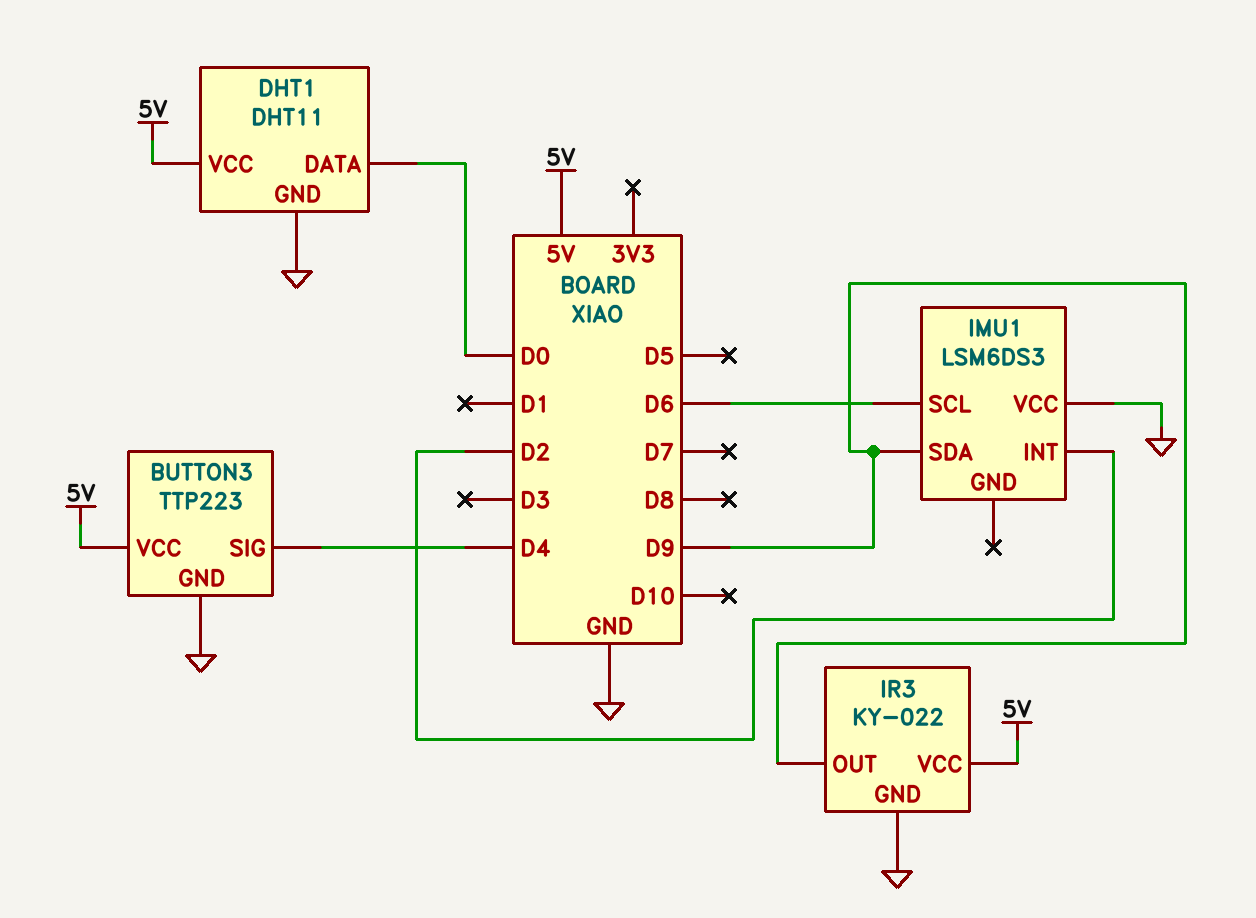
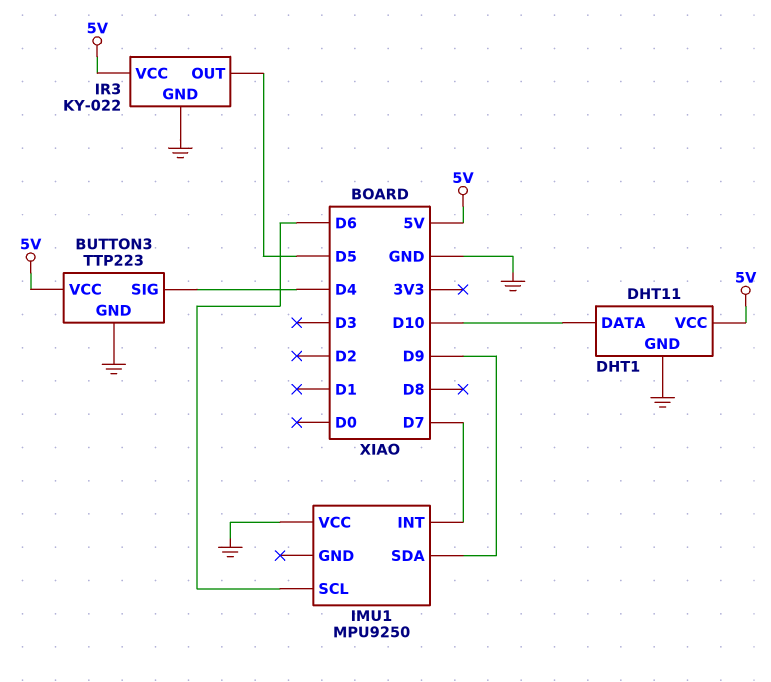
DHT1 pin DATA: D0 -> D10
IMU1: LSM6DS3 -> MPU9250
IMU1 pin INT: D2 -> D7
IR3 pin OUT: D9 -> D5

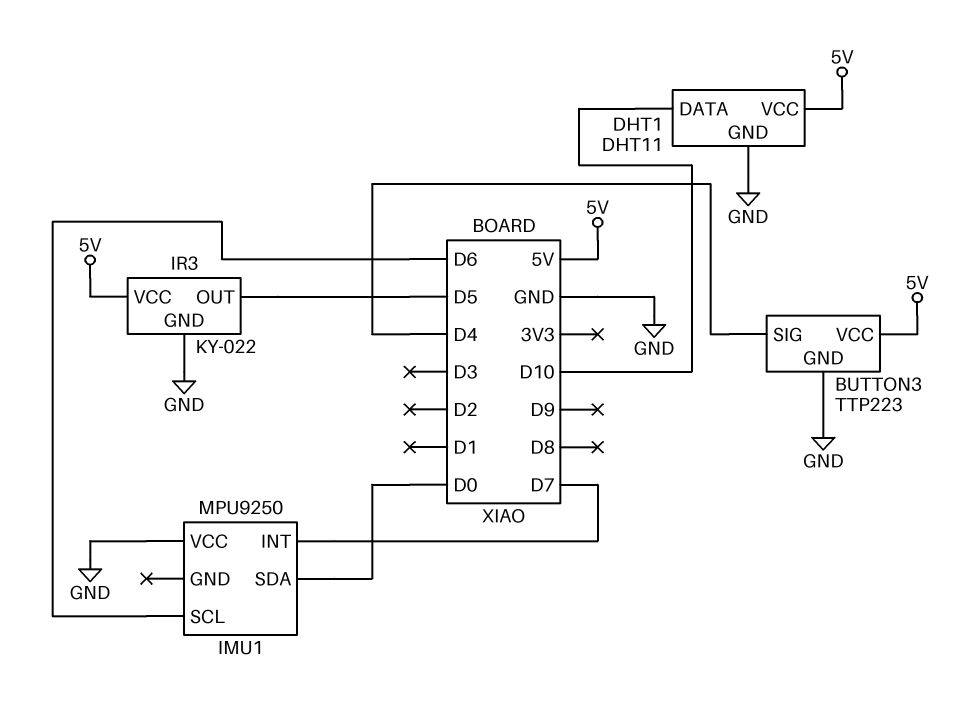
IMU1 pin SDA: D9 -> D0

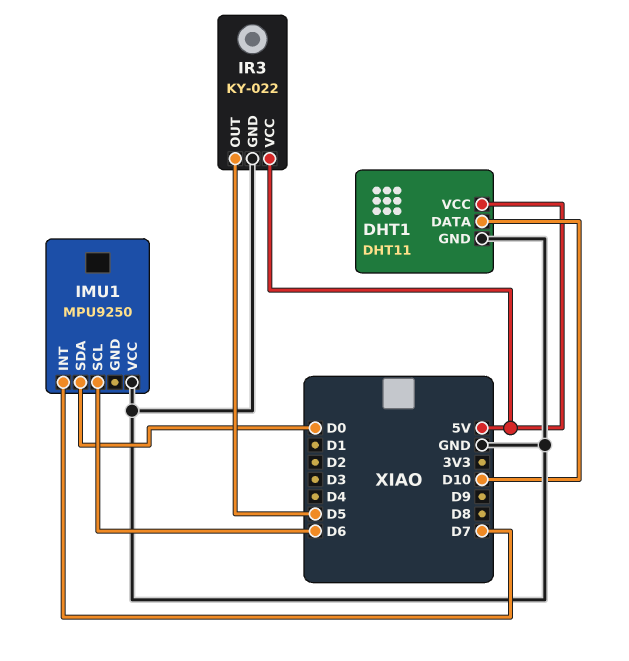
BUTTON3: TTP223 -> none
BUTTON3 pin GND: GND -> none
BUTTON3 pin SIG: D4 -> none
BUTTON3 pin VCC: 5V -> none

